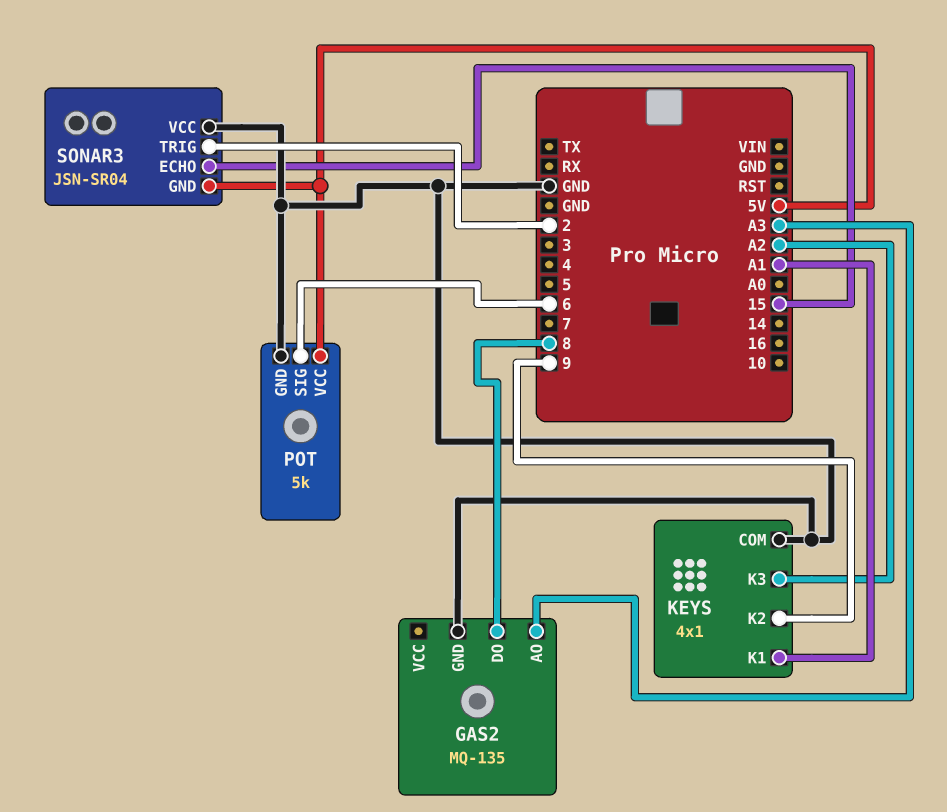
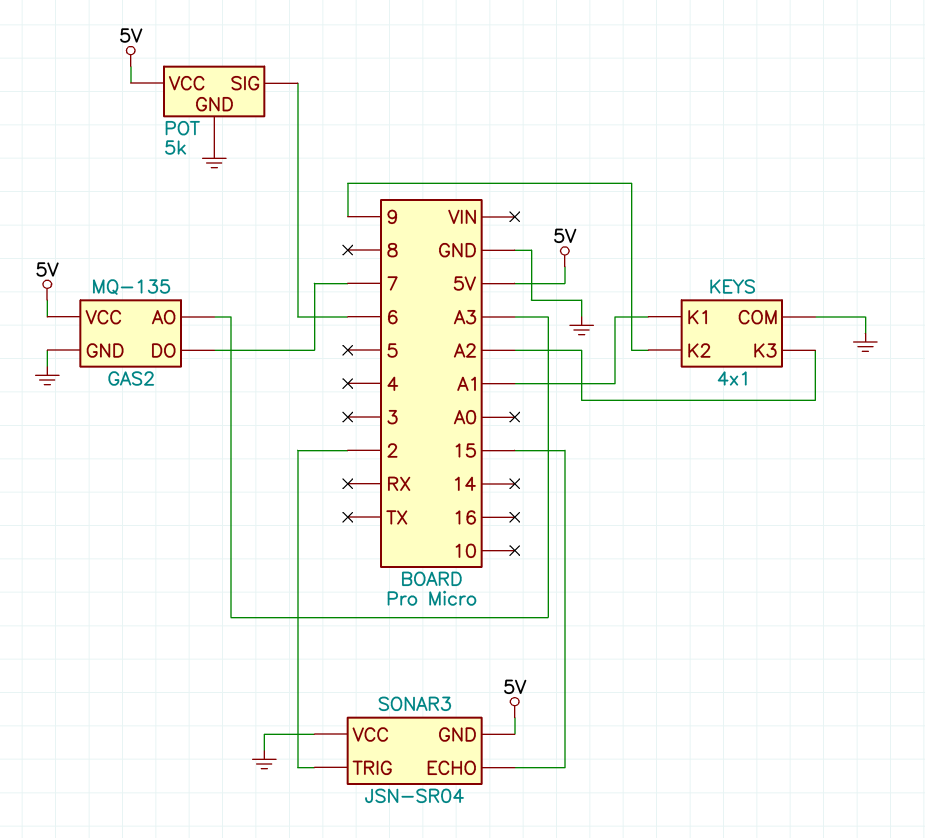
GAS2 pin DO: 8 -> 7
GAS2 pin VCC: none -> 5V

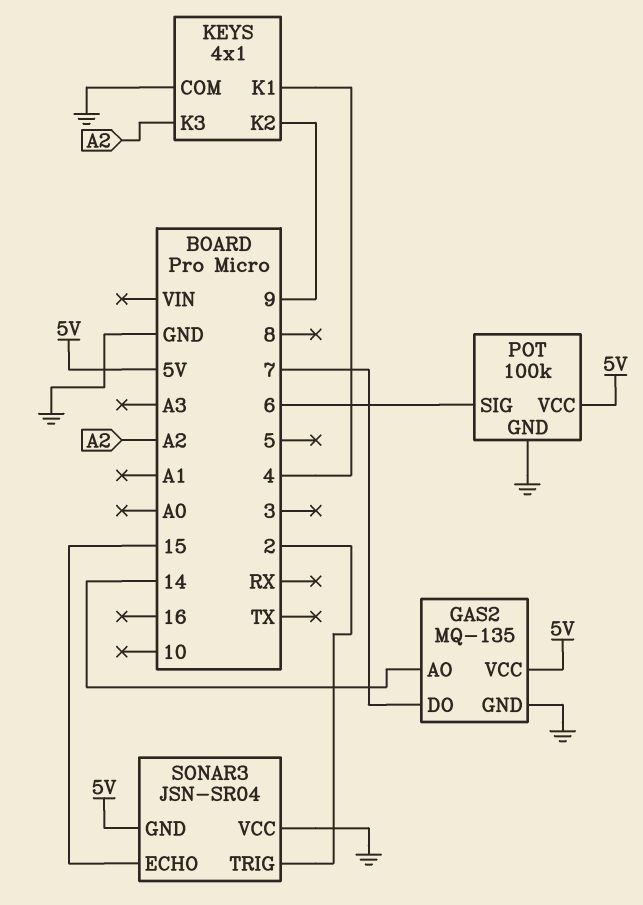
GAS2 pin AO: A3 -> 14
KEYS pin K1: A1 -> 4
POT: 5k -> 100k

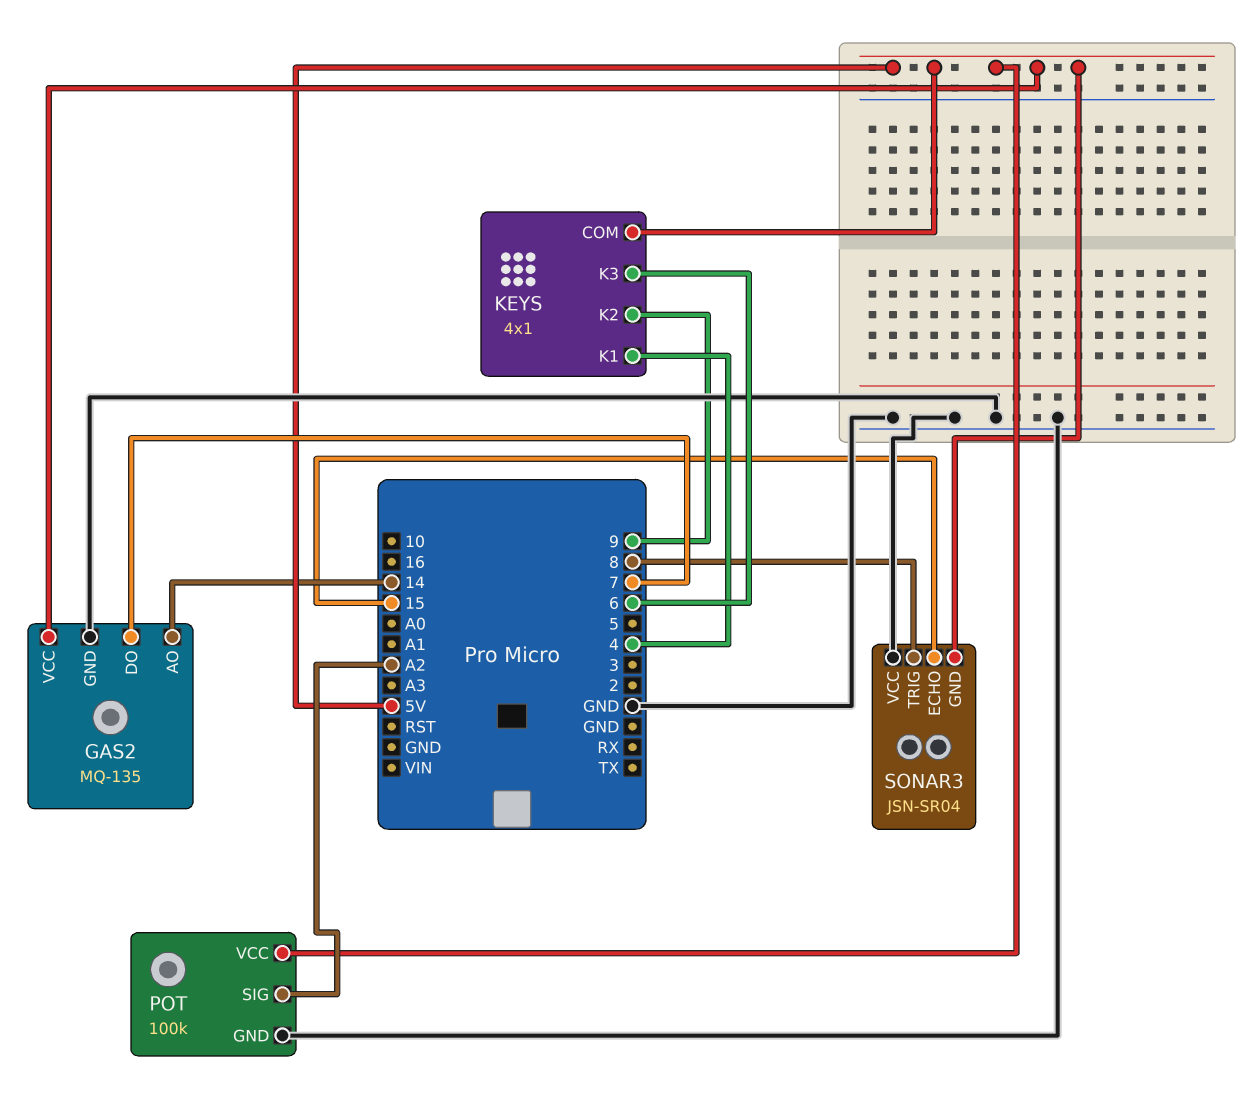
KEYS pin COM: GND -> 5V
KEYS pin K3: A2 -> 6
POT pin SIG: 6 -> A2
SONAR3 pin TRIG: 2 -> 8

